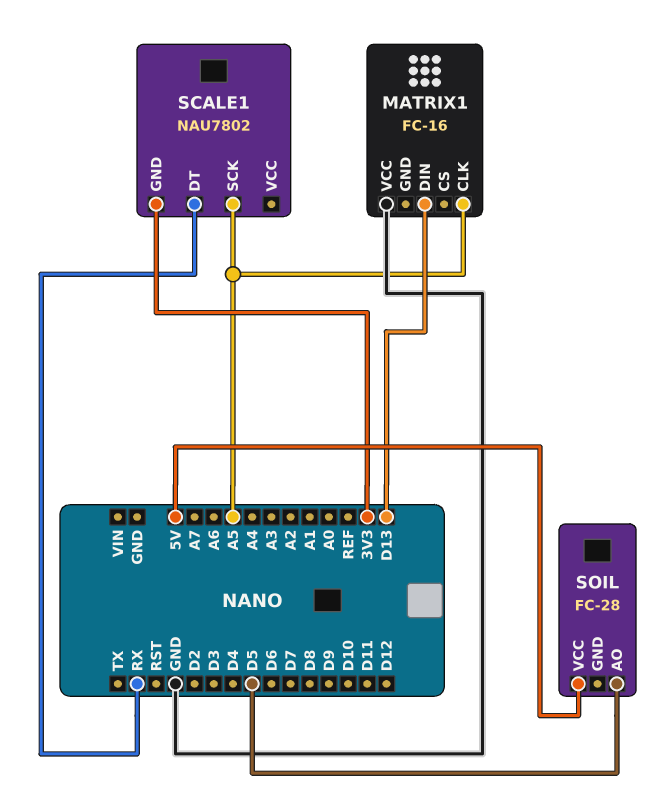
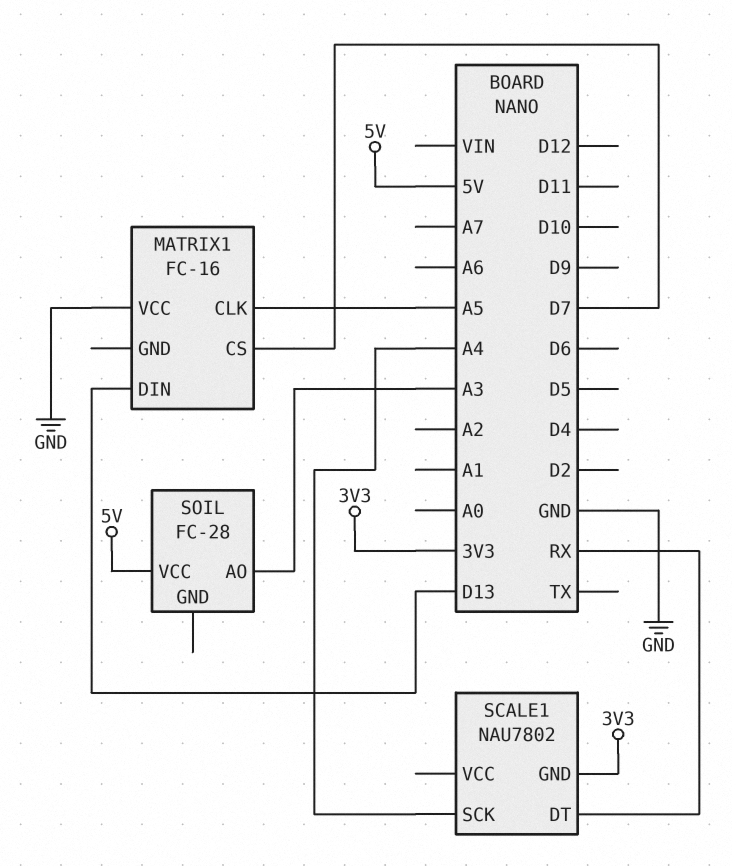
MATRIX1 pin CS: none -> D7
SCALE1 pin SCK: A5 -> A4
SOIL pin AO: D5 -> A3

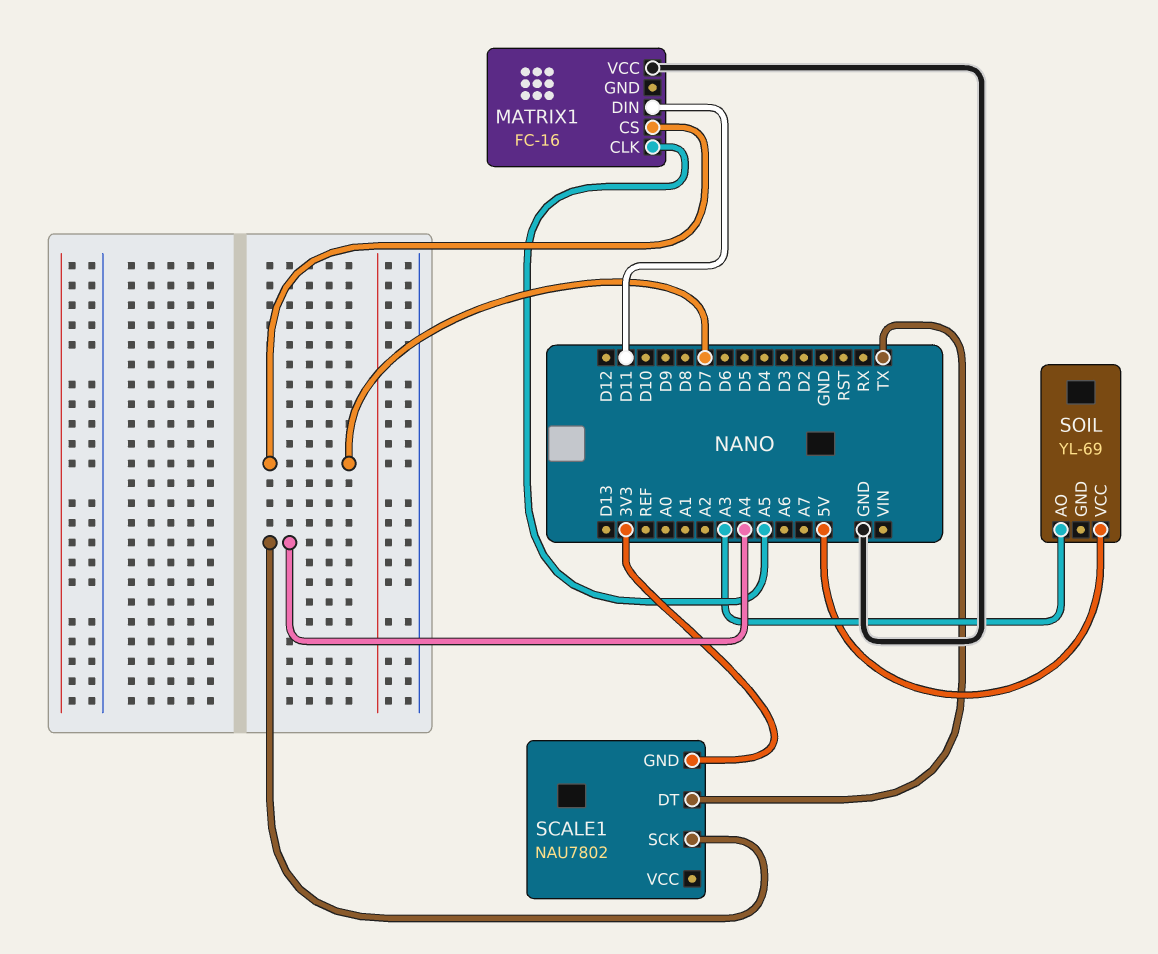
MATRIX1 pin DIN: D13 -> D11
SCALE1 pin DT: RX -> TX
SOIL: FC-28 -> YL-69

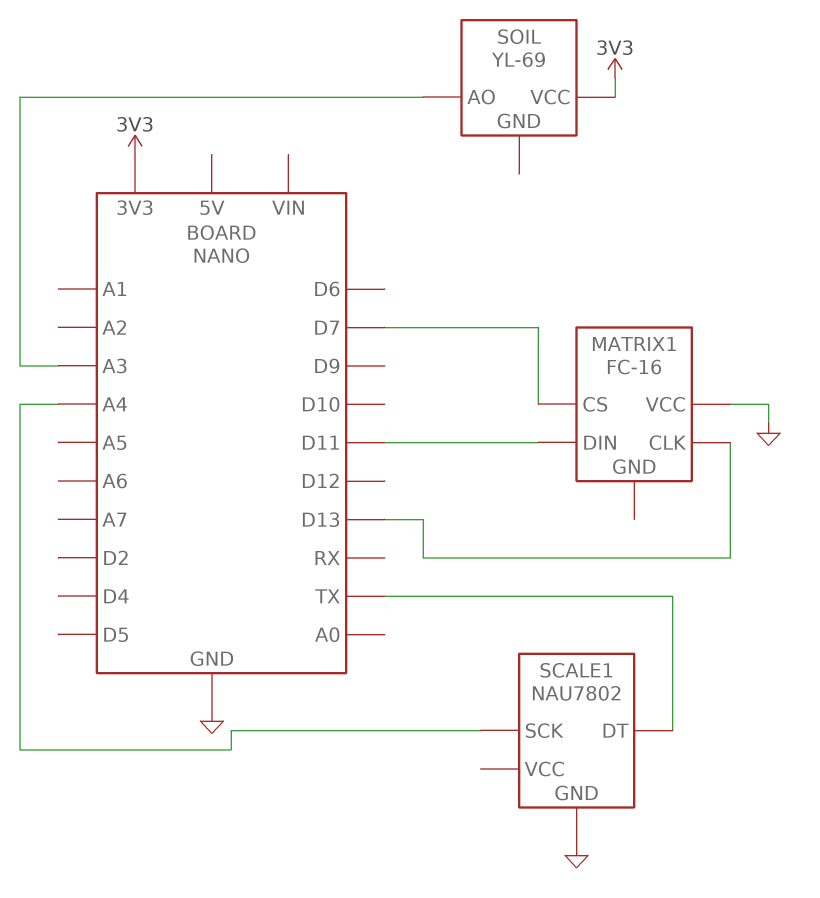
MATRIX1 pin CLK: A5 -> D13
SCALE1 pin GND: 3V3 -> GND
SOIL pin VCC: 5V -> 3V3

